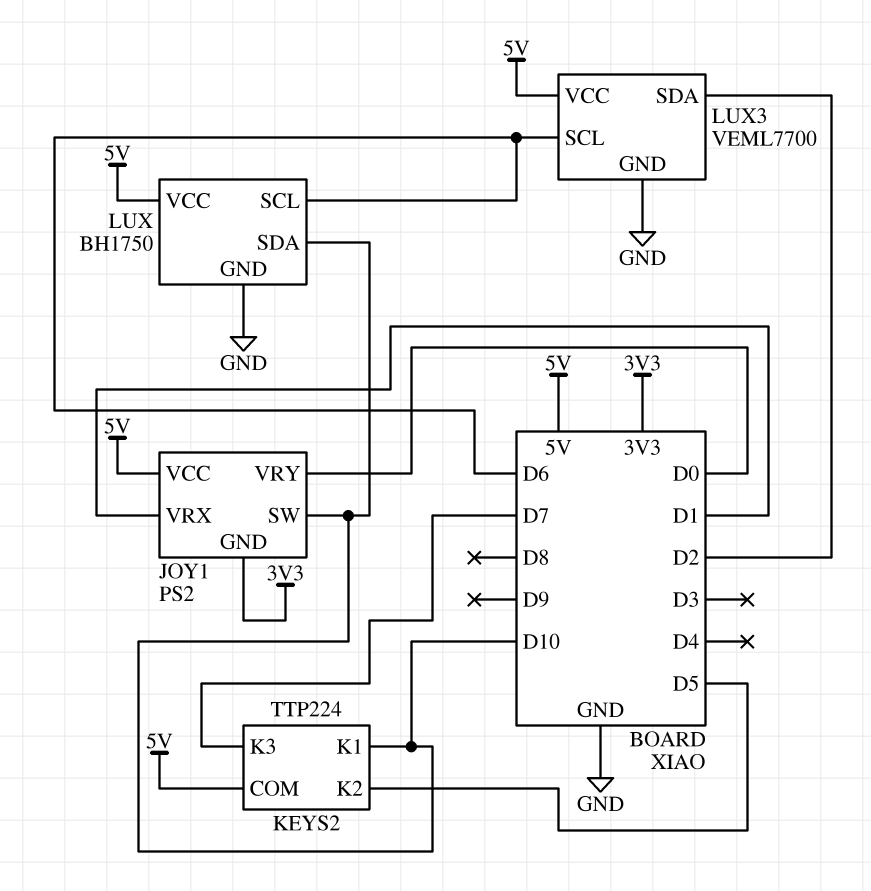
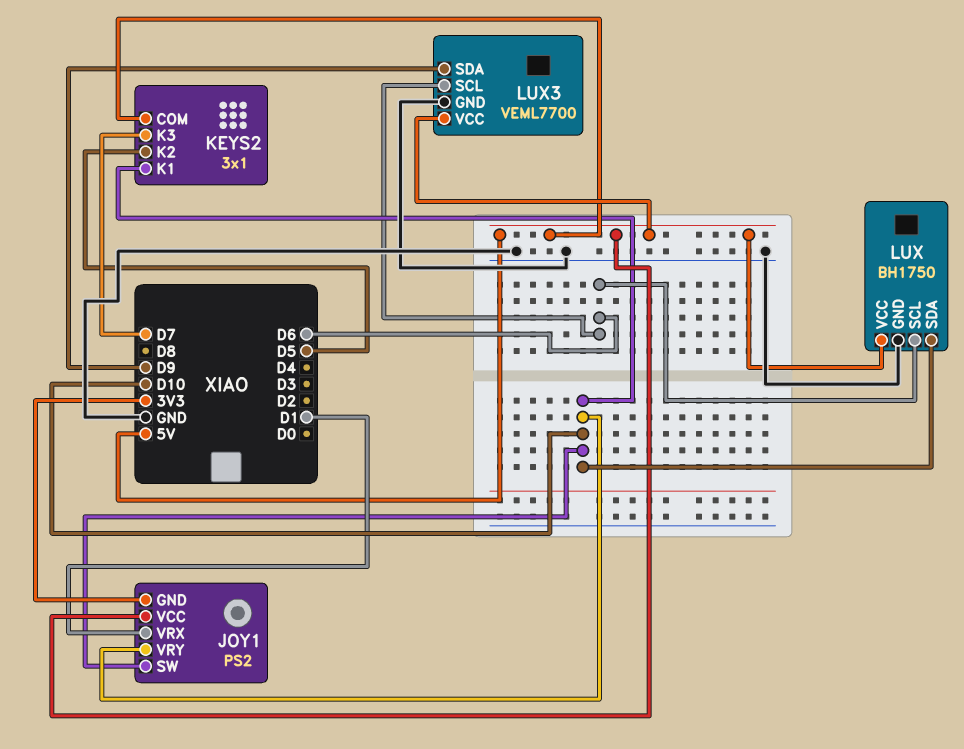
JOY1 pin VRY: D0 -> D10
KEYS2: TTP224 -> 3x1
LUX3 pin SDA: D2 -> D9

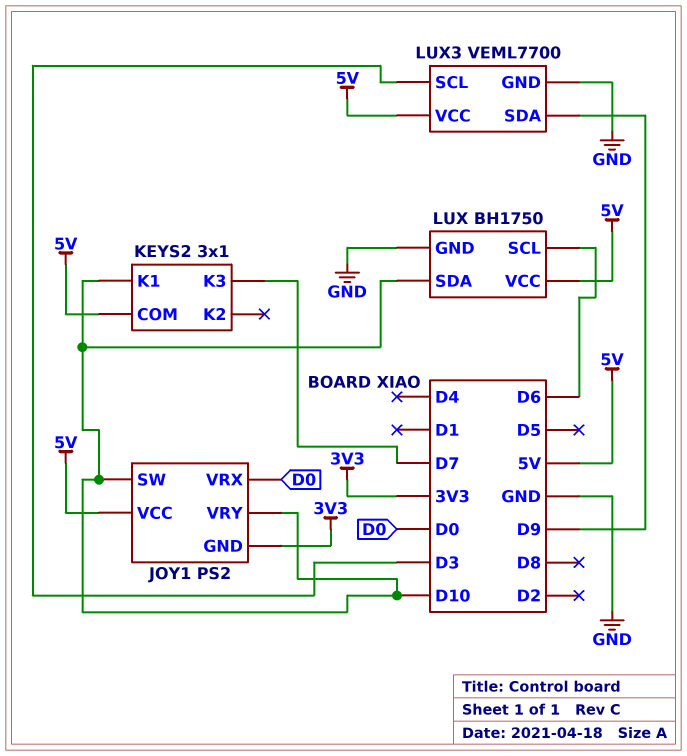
JOY1 pin VRX: D1 -> D0
KEYS2 pin K2: D5 -> none
LUX3 pin SCL: D6 -> D3

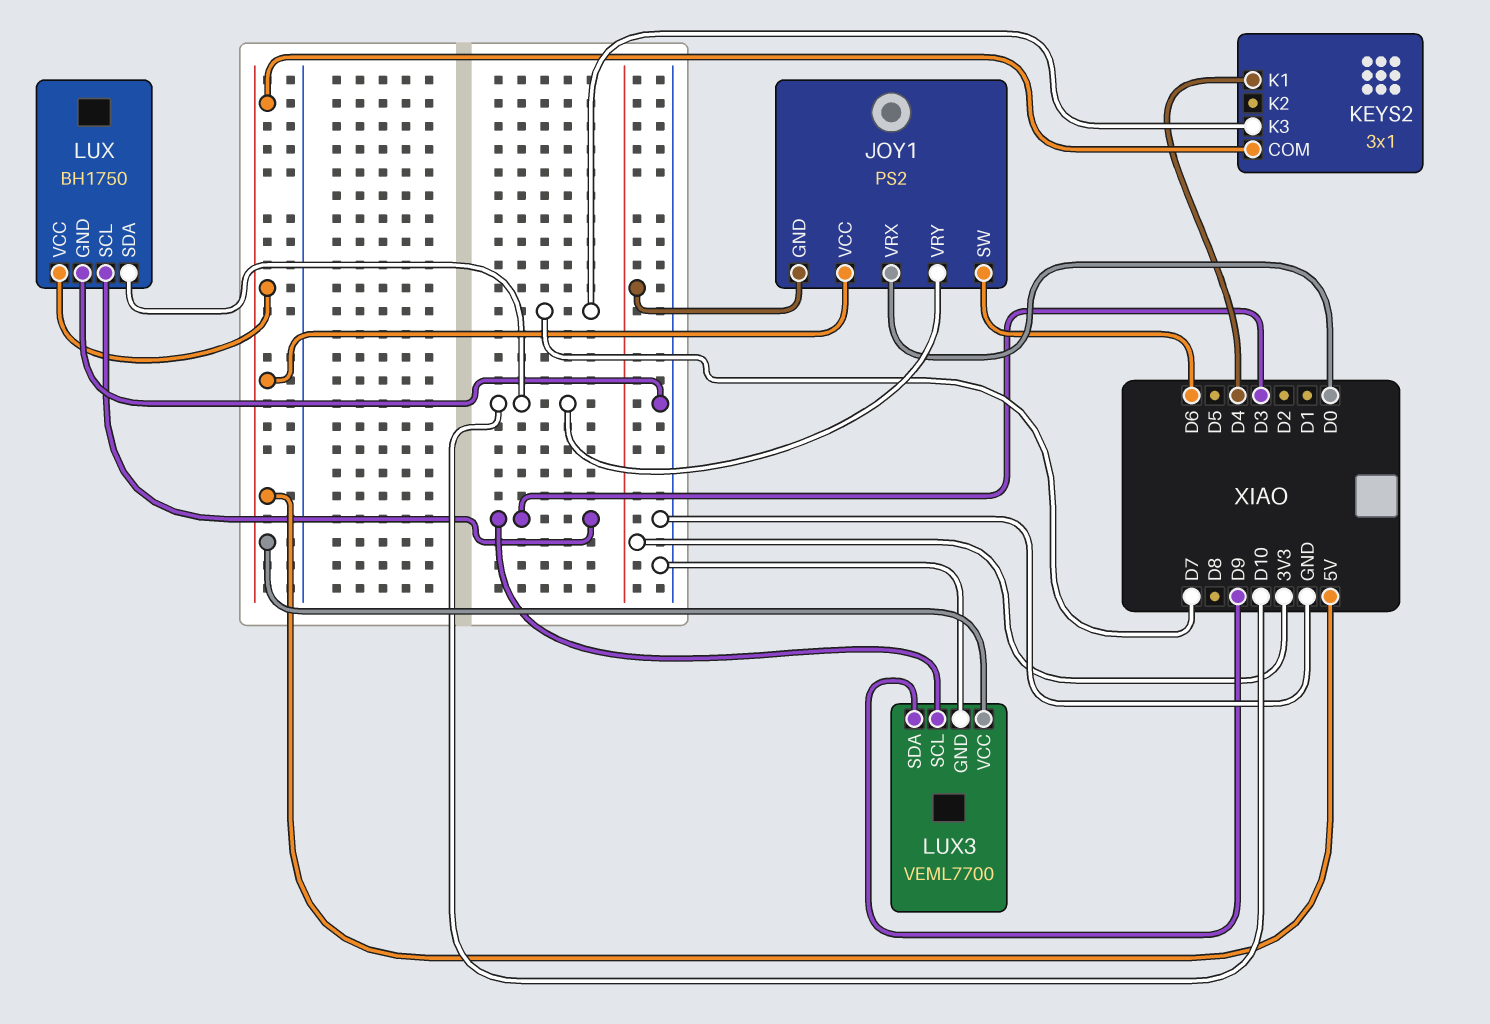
JOY1 pin SW: D10 -> D6
KEYS2 pin K1: D10 -> D4
LUX pin SCL: D6 -> D3

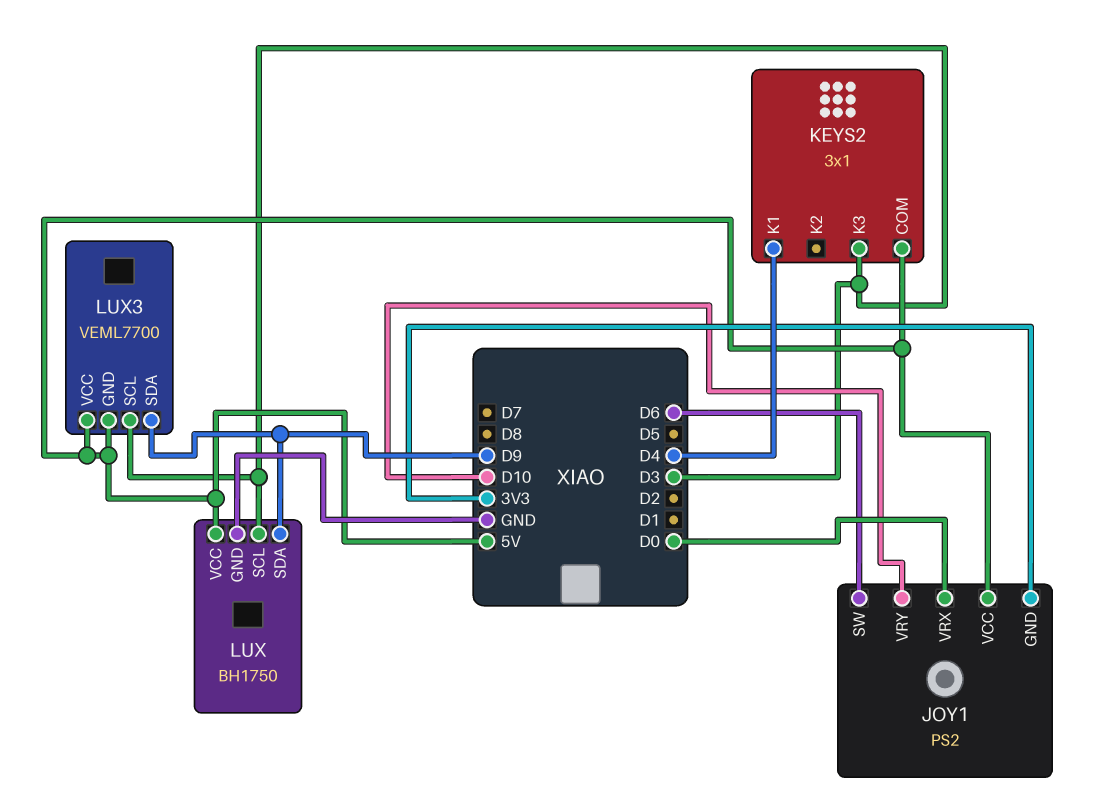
KEYS2 pin K3: D7 -> D3
LUX pin SDA: D10 -> D9
LUX3 pin GND: GND -> 5V

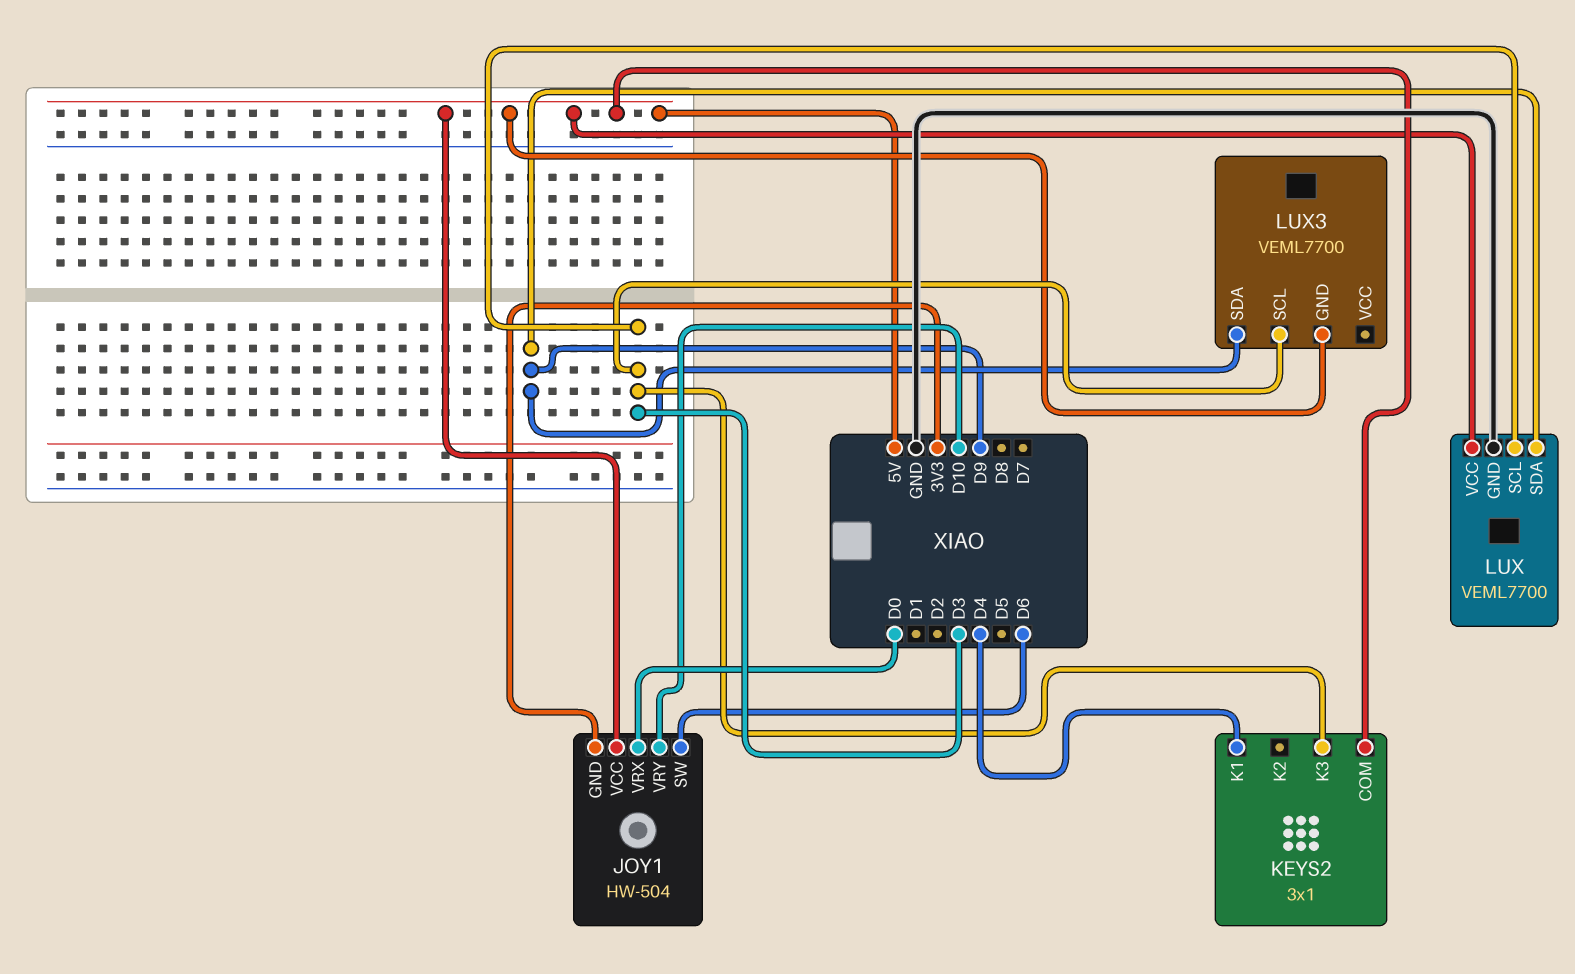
JOY1: PS2 -> HW-504
LUX: BH1750 -> VEML7700
LUX3 pin VCC: 5V -> none

